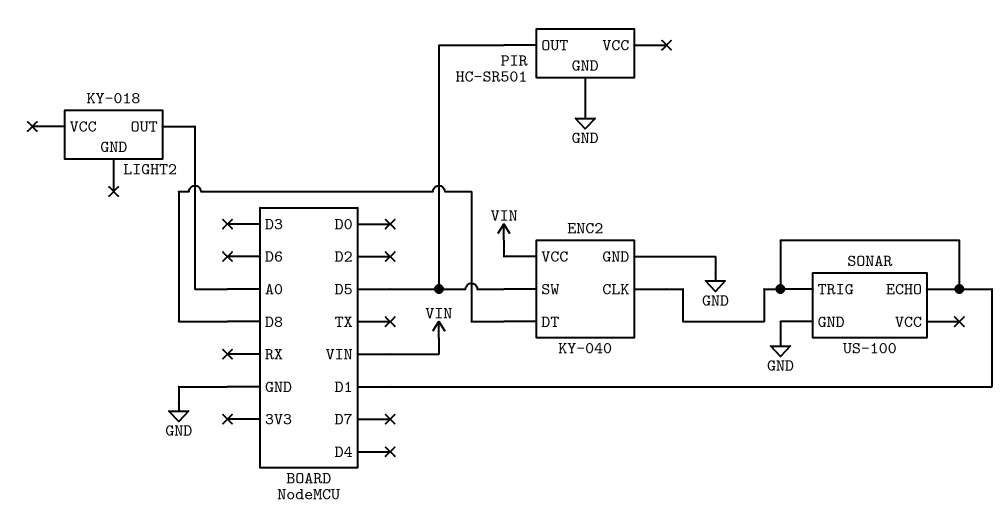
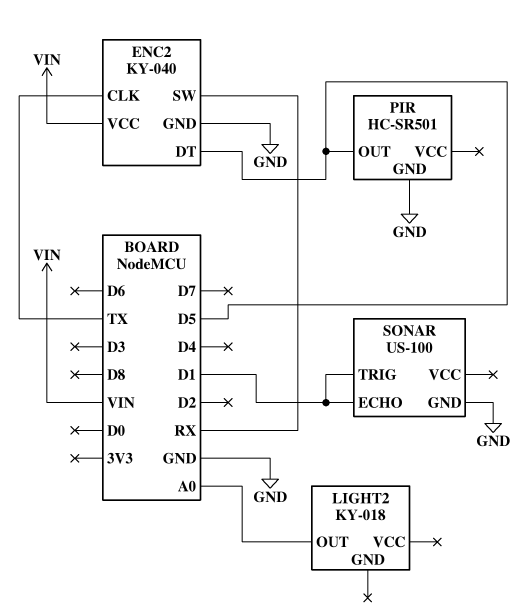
ENC2 pin CLK: D1 -> TX
ENC2 pin DT: D8 -> D5
ENC2 pin SW: D5 -> RX

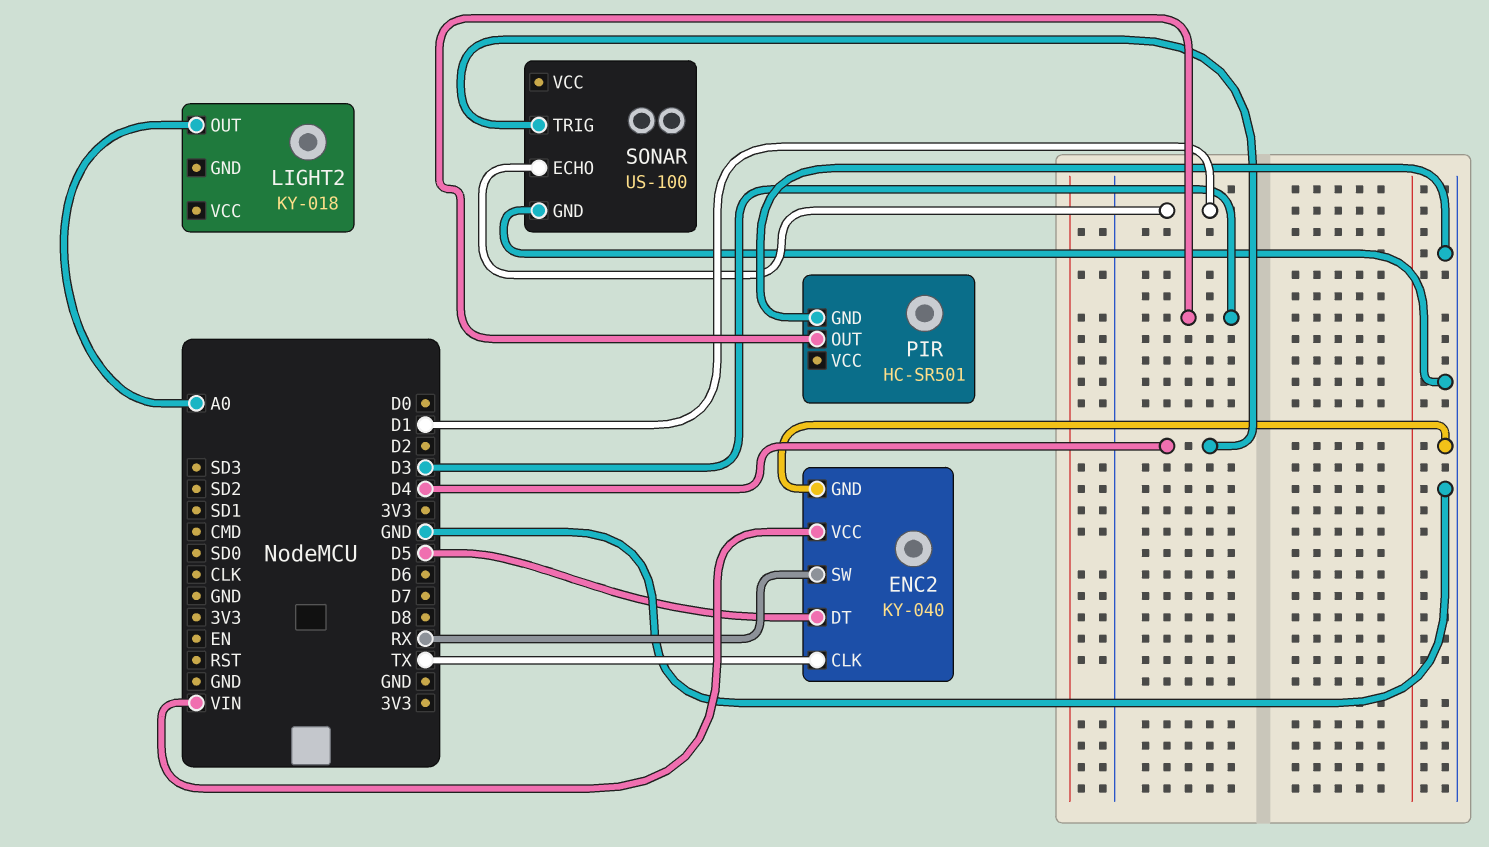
PIR pin OUT: D5 -> D3
SONAR pin TRIG: D1 -> D4

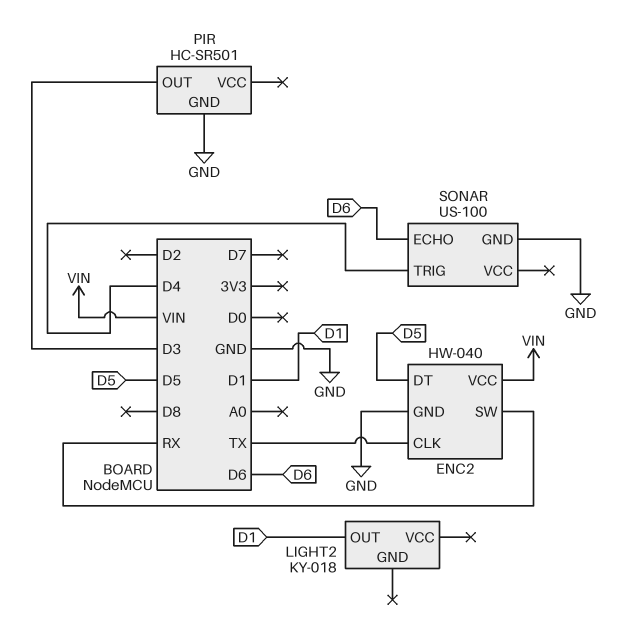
ENC2: KY-040 -> HW-040
LIGHT2 pin OUT: A0 -> D1
SONAR pin ECHO: D1 -> D6

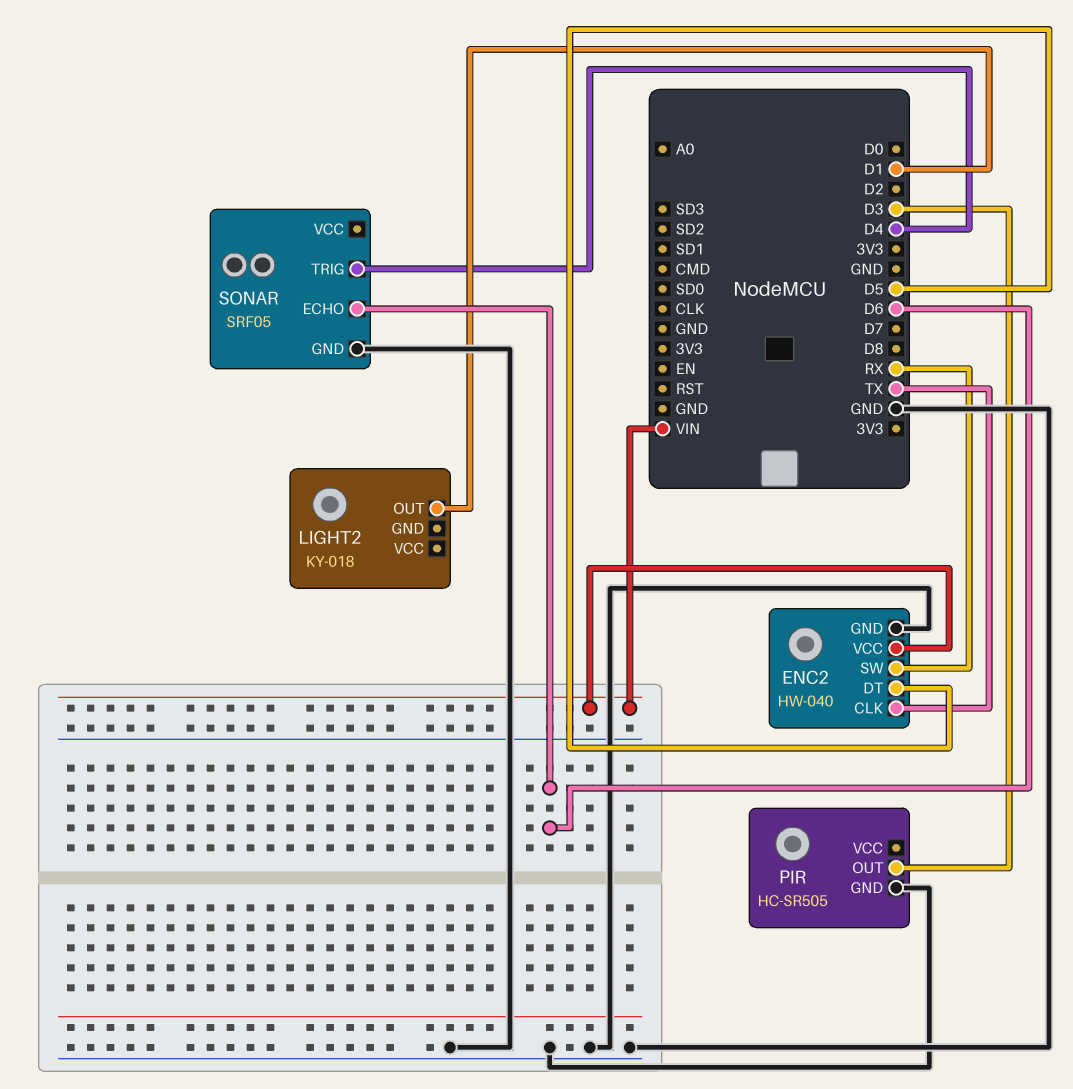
PIR: HC-SR501 -> HC-SR505
SONAR: US-100 -> SRF05

